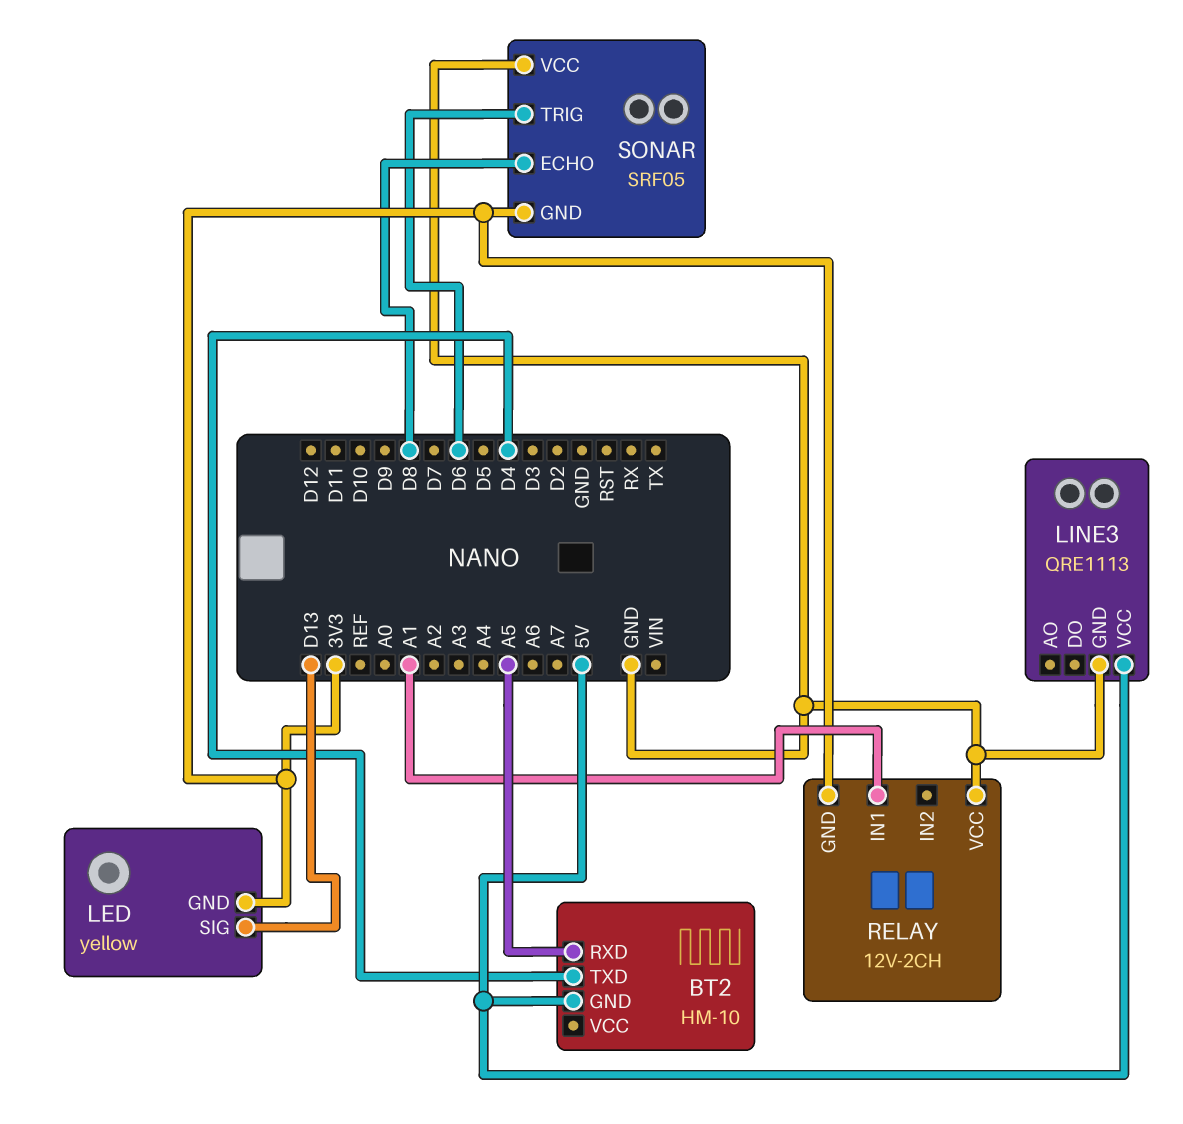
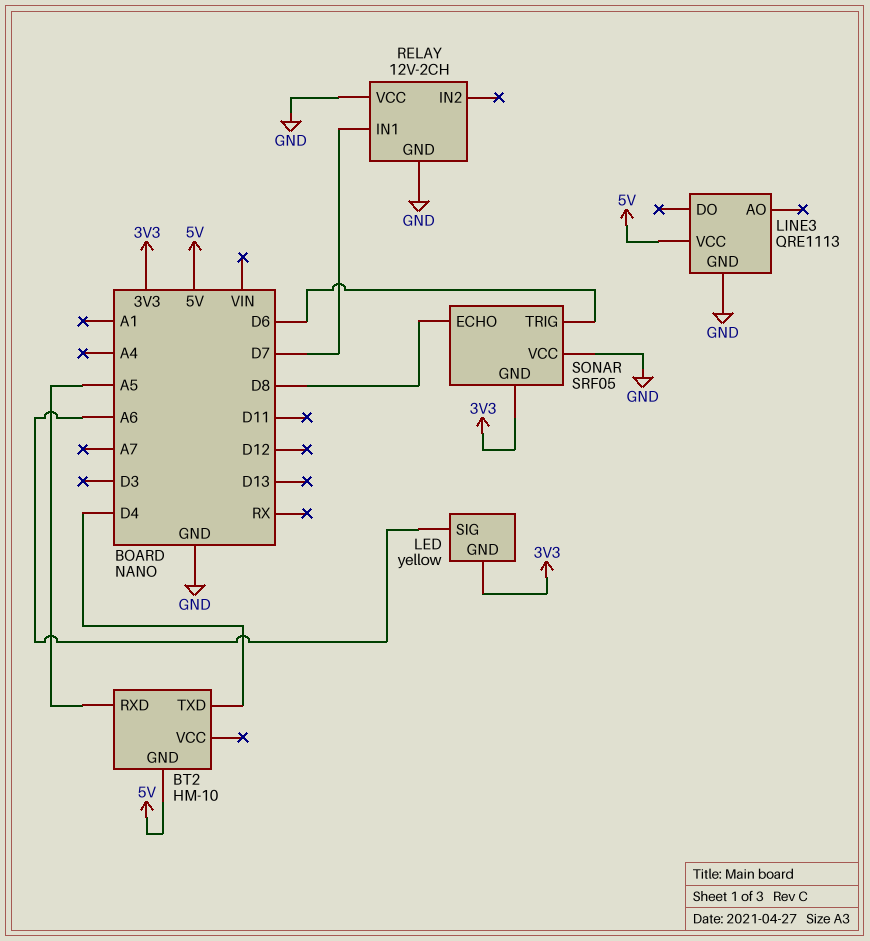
LED pin SIG: D13 -> A6
RELAY pin GND: 3V3 -> GND
RELAY pin IN1: A1 -> D7

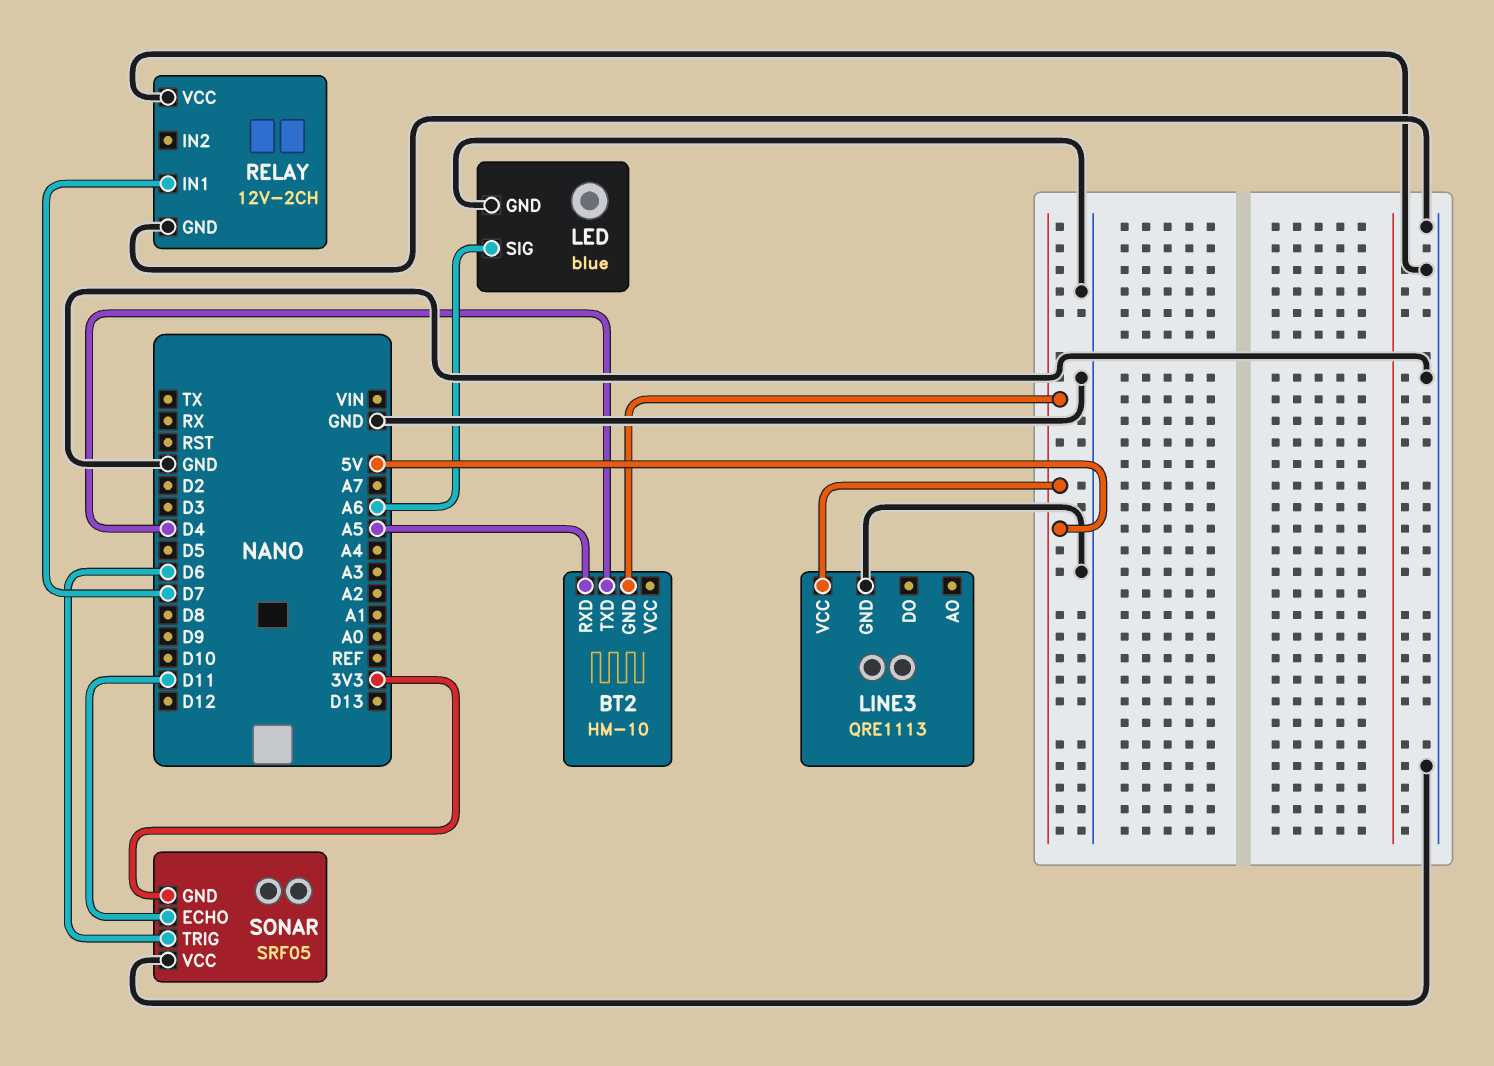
LED: yellow -> blue
LED pin GND: 3V3 -> GND
SONAR pin ECHO: D8 -> D11

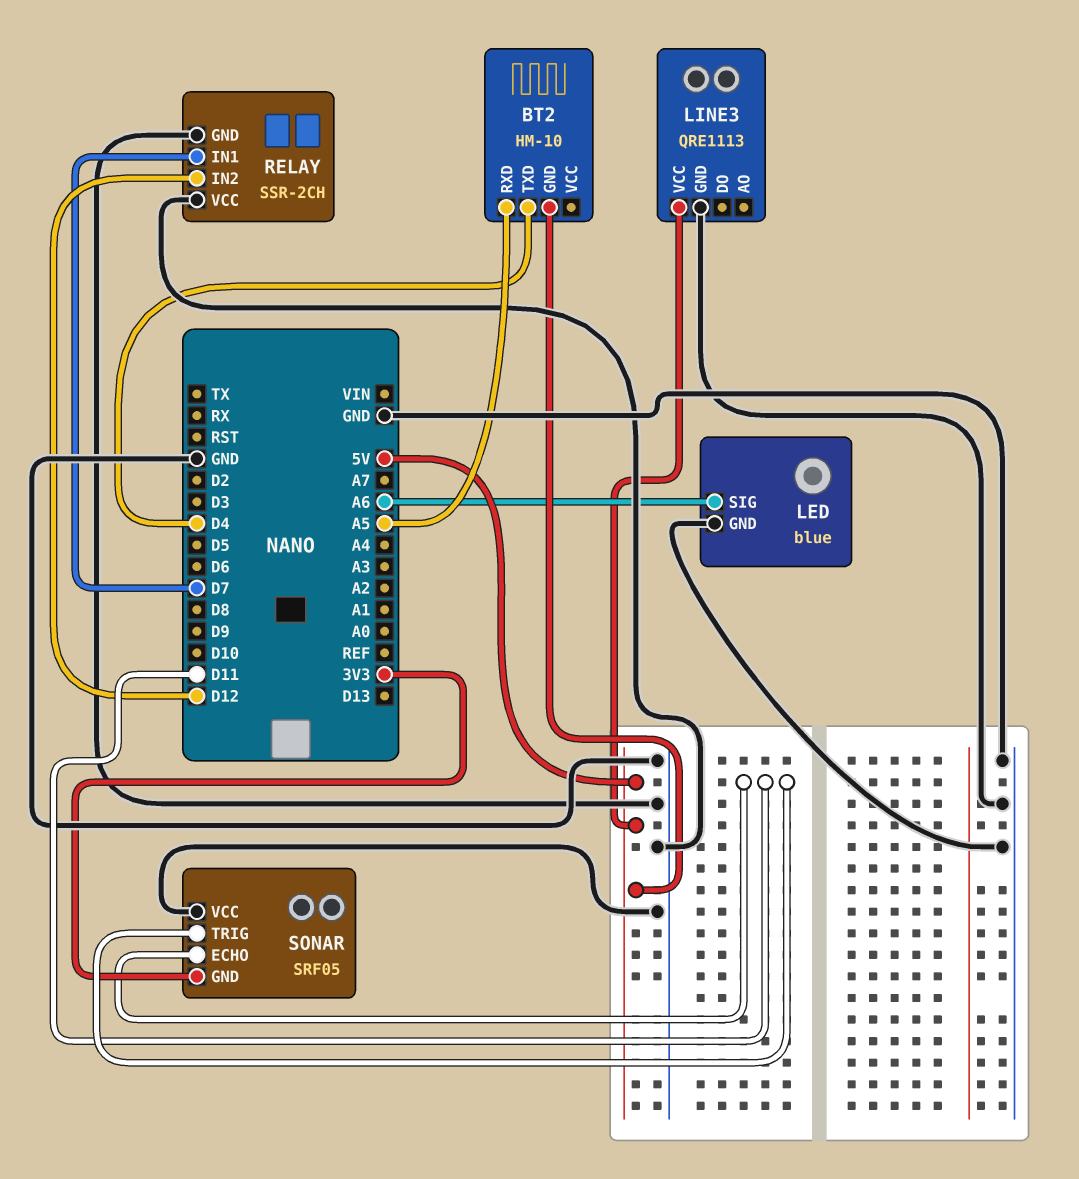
RELAY: 12V-2CH -> SSR-2CH
RELAY pin IN2: none -> D12
SONAR pin TRIG: D6 -> D11

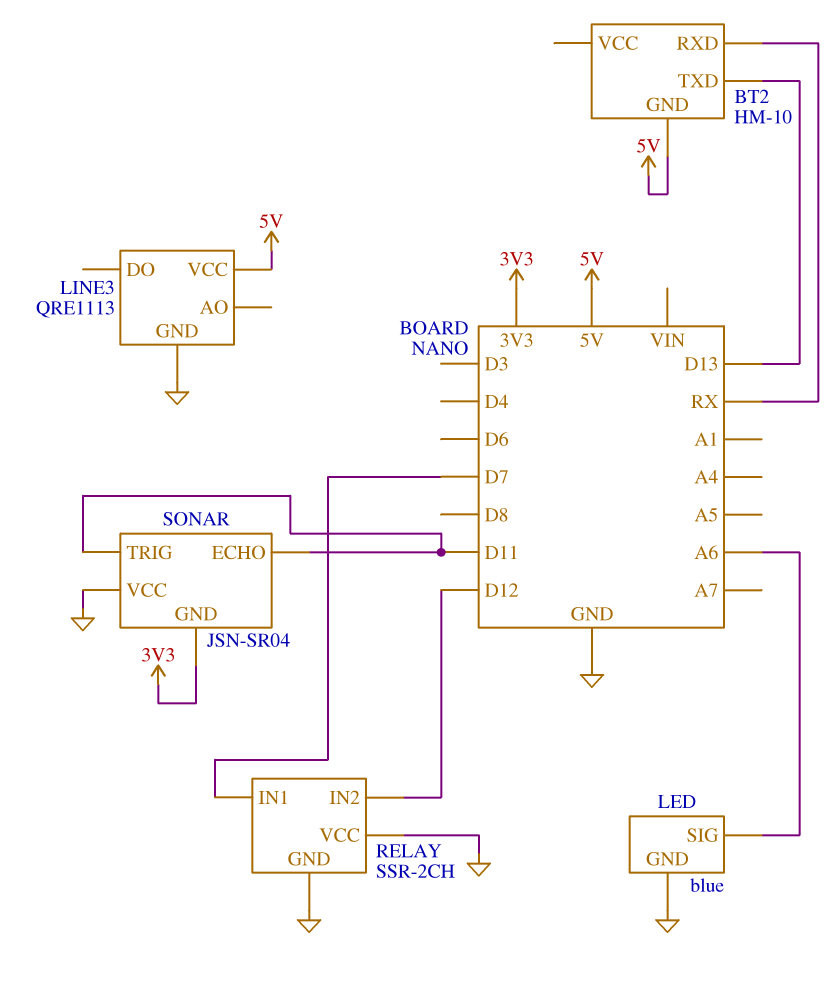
BT2 pin RXD: A5 -> RX
BT2 pin TXD: D4 -> D13
SONAR: SRF05 -> JSN-SR04

